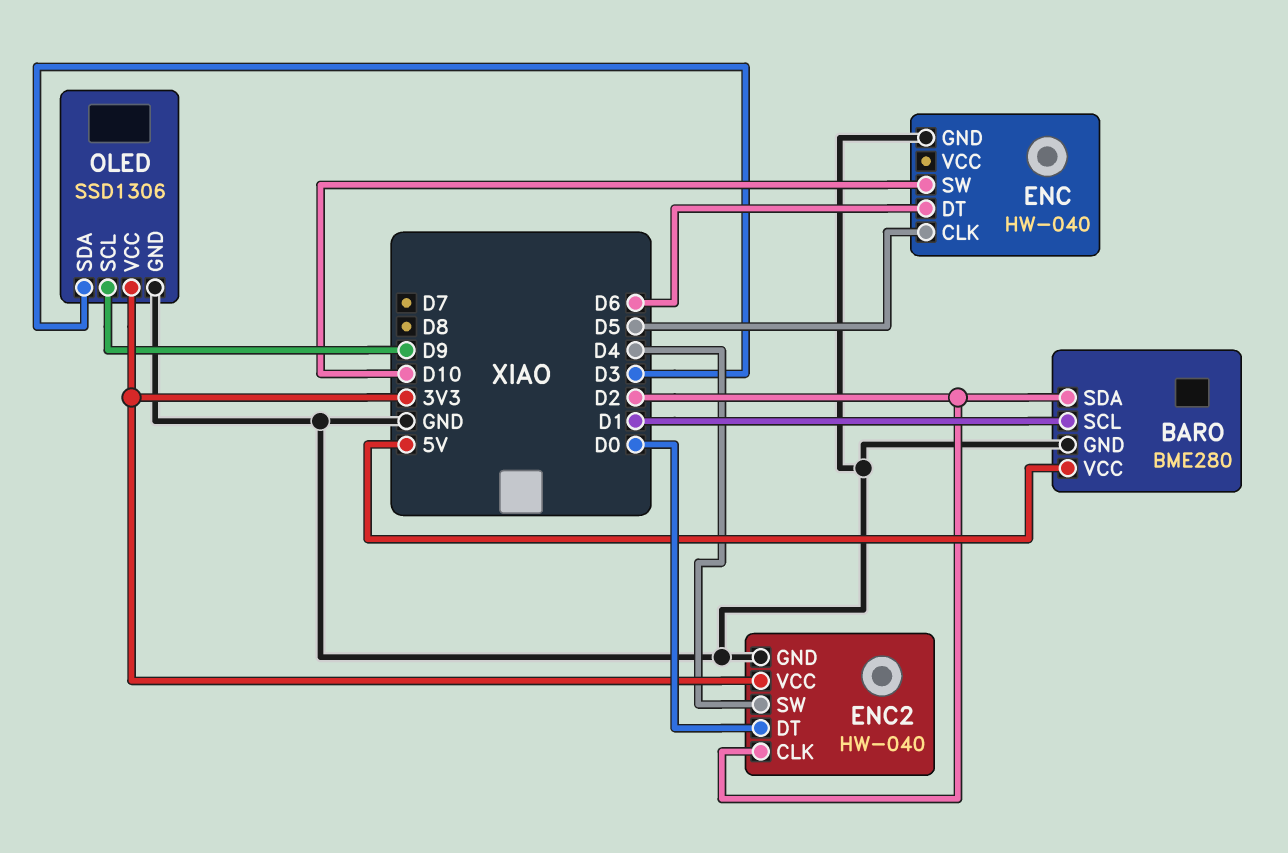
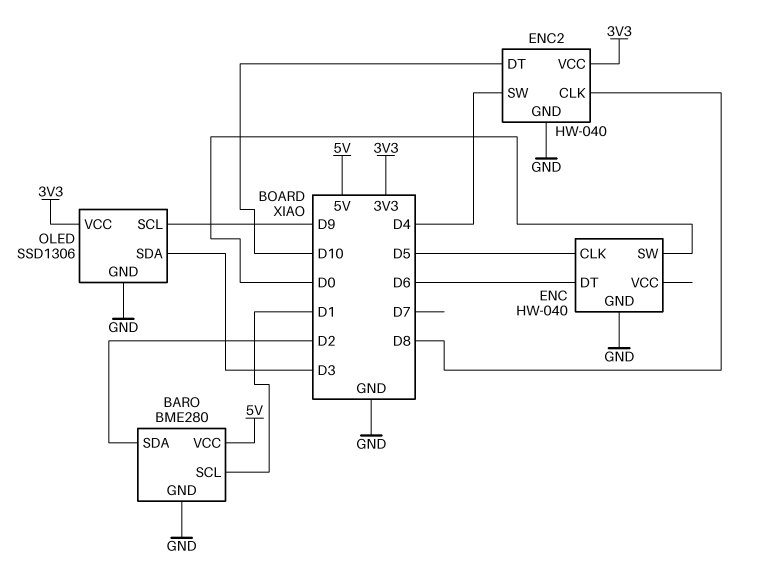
ENC pin SW: D10 -> D0
ENC2 pin CLK: D2 -> D8
ENC2 pin DT: D0 -> D10

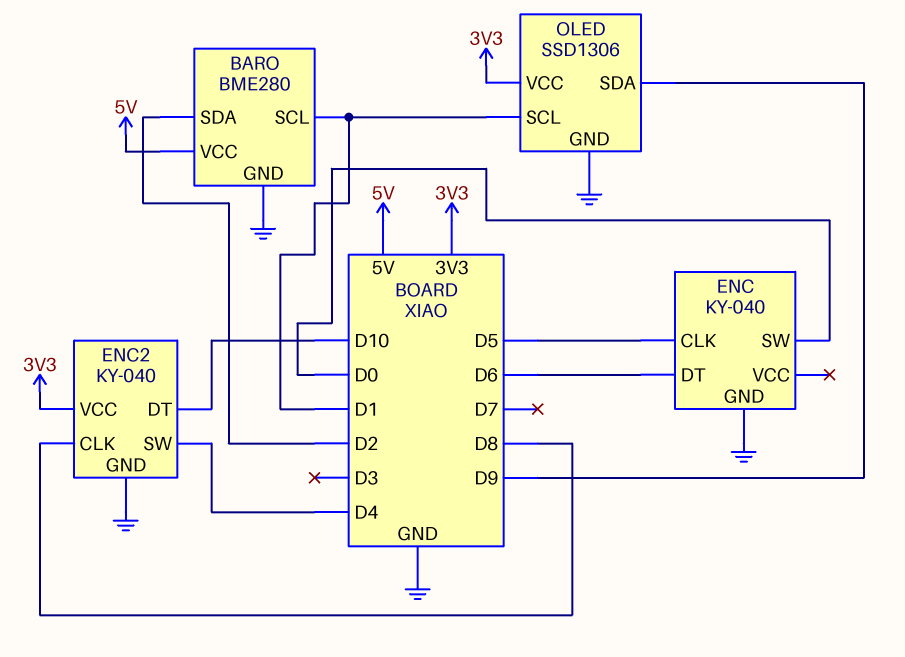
ENC: HW-040 -> KY-040
ENC2: HW-040 -> KY-040
OLED pin SCL: D9 -> D1
OLED pin SDA: D3 -> D9

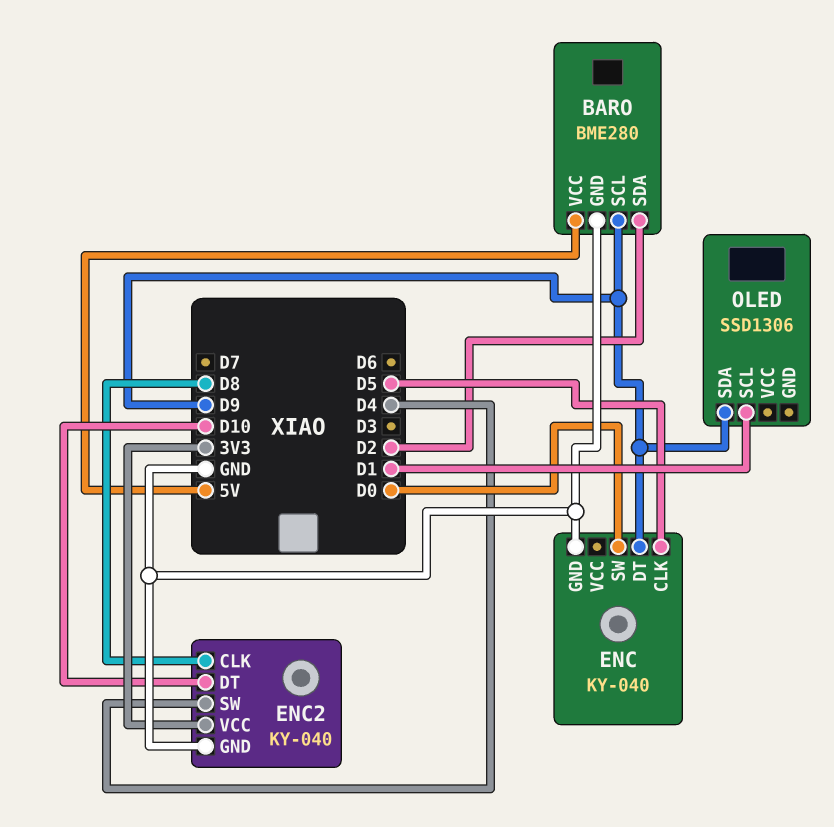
BARO pin SCL: D1 -> D9
ENC pin DT: D6 -> D9
OLED pin GND: GND -> none
OLED pin VCC: 3V3 -> none

